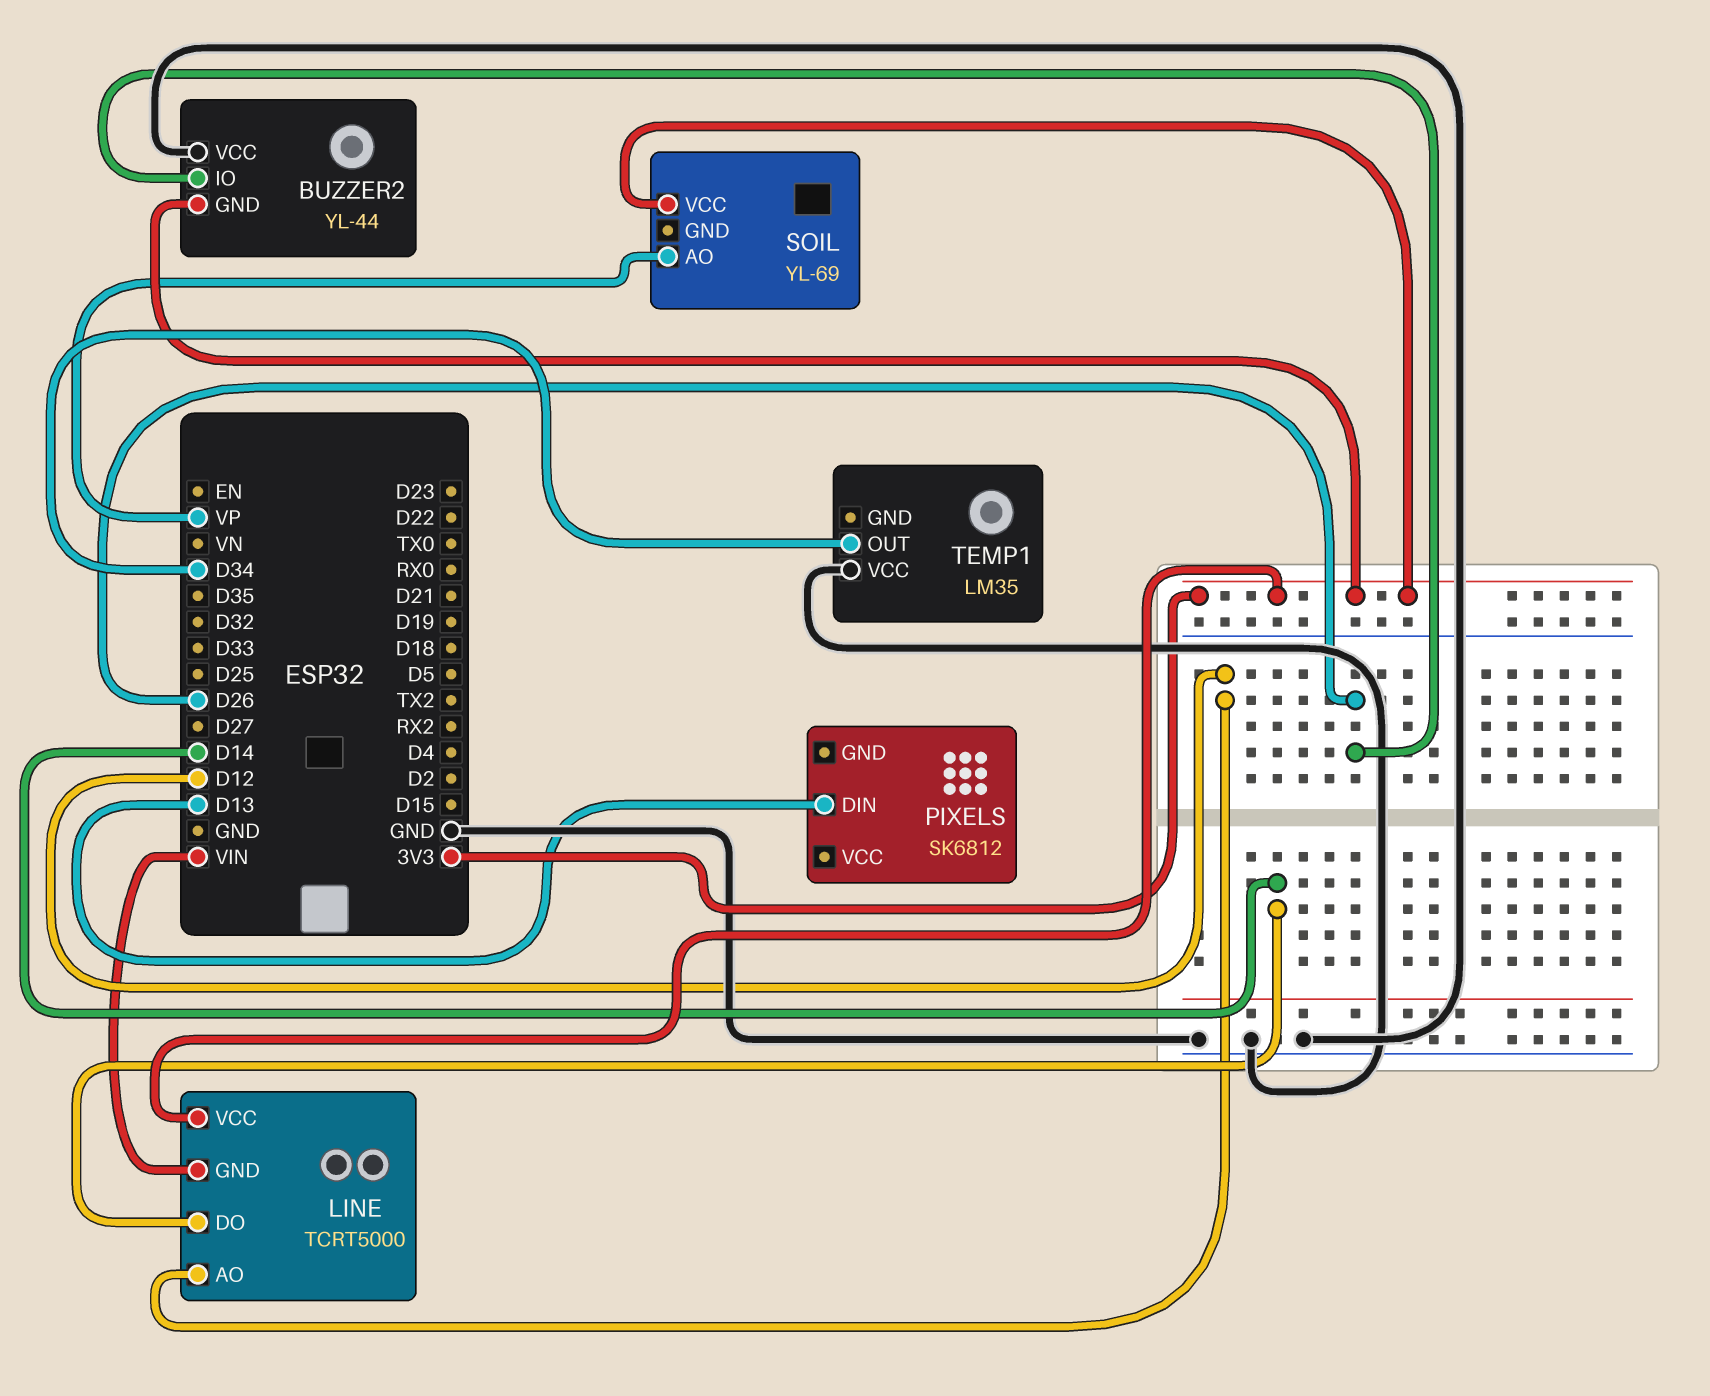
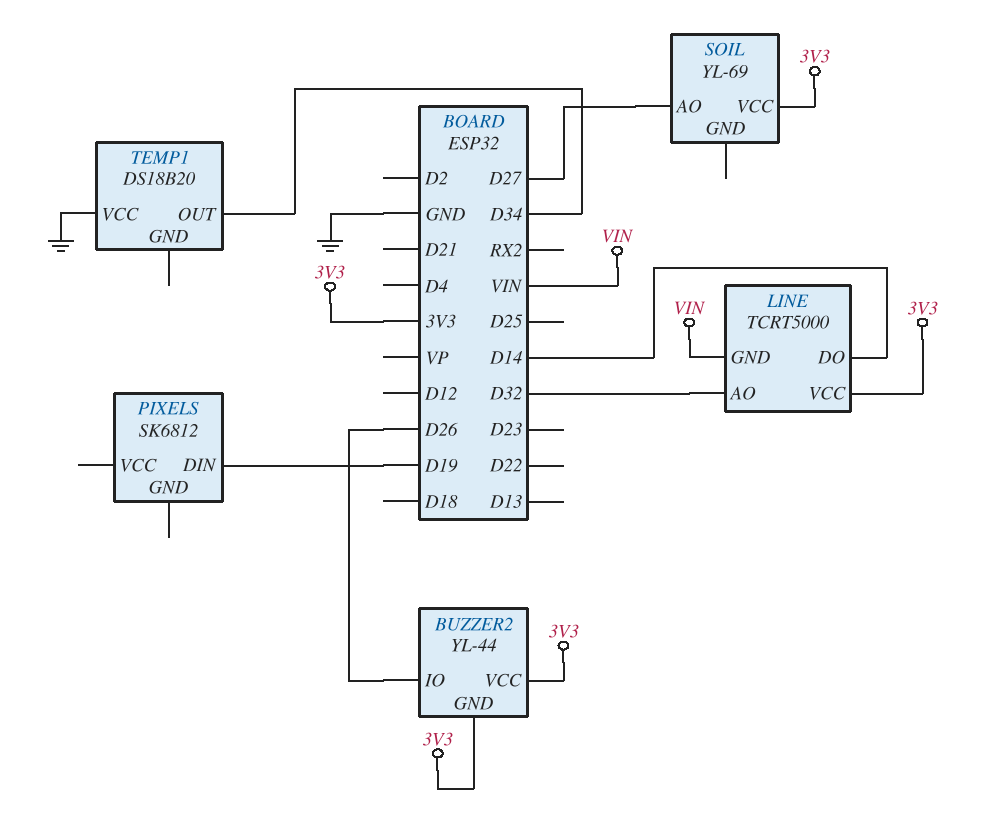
BUZZER2 pin VCC: GND -> 3V3
LINE pin AO: D12 -> D32
PIXELS pin DIN: D13 -> D19
SOIL pin AO: VP -> D27
TEMP1: LM35 -> DS18B20

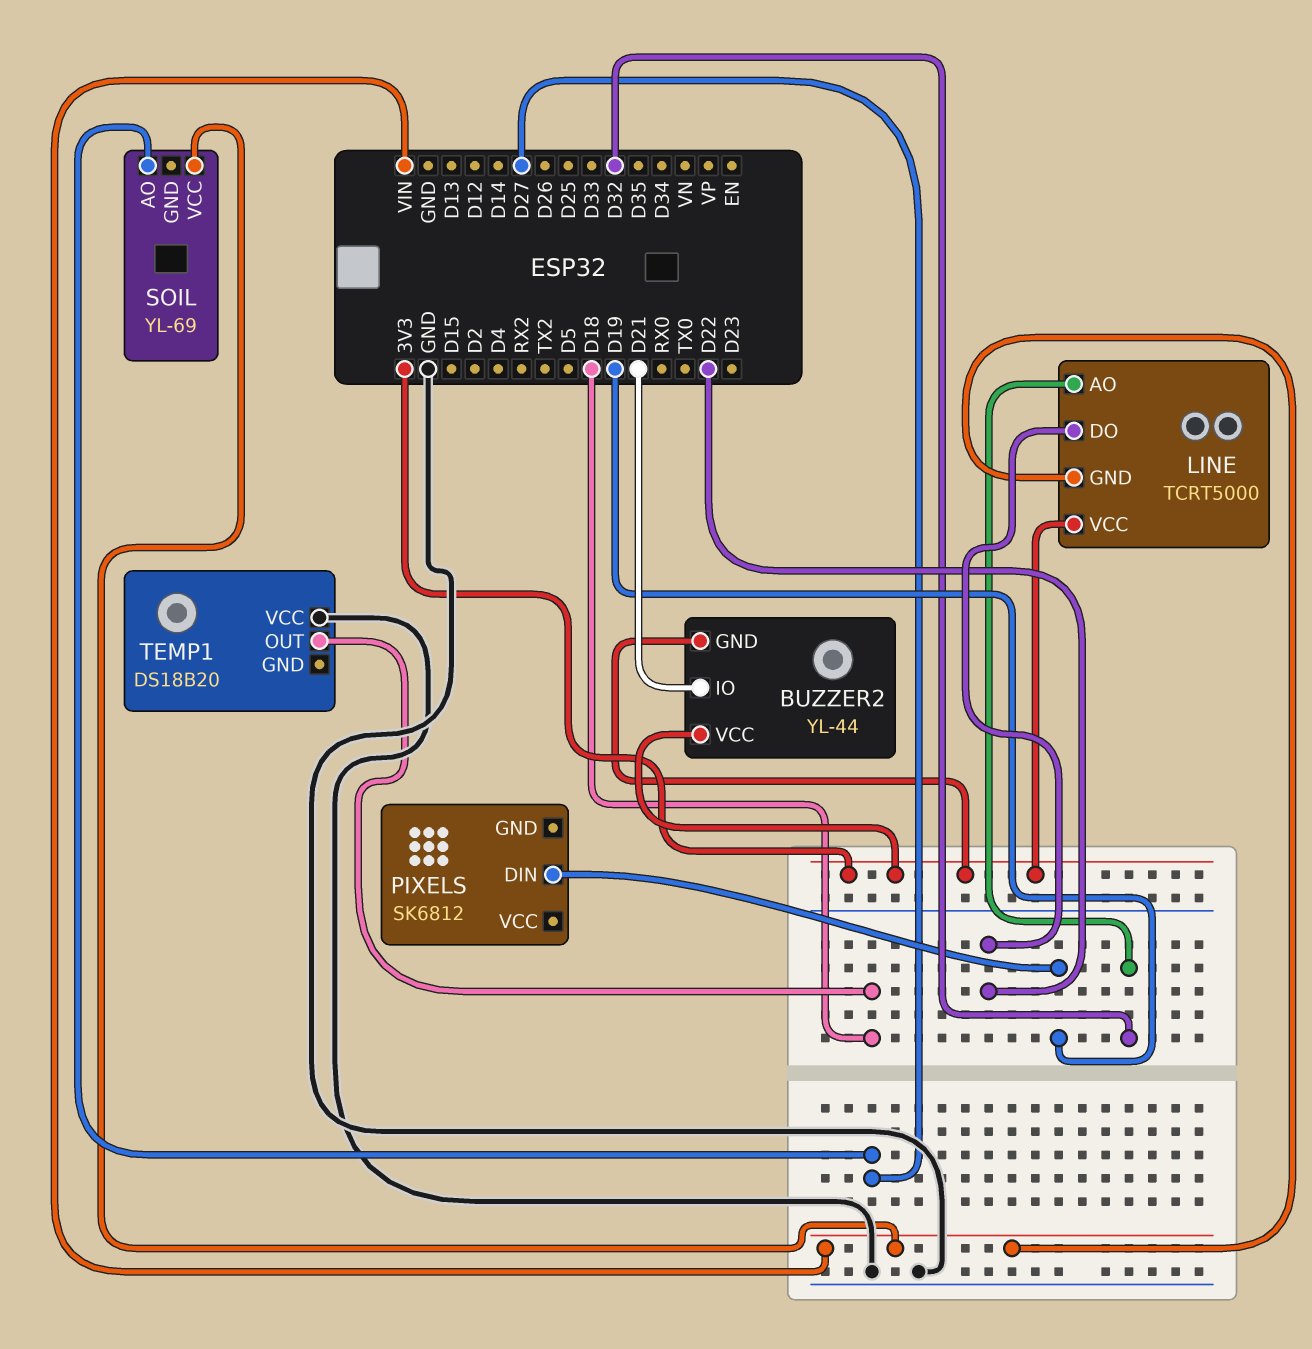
BUZZER2 pin IO: D26 -> D21
LINE pin DO: D14 -> D22
SOIL pin VCC: 3V3 -> VIN
TEMP1 pin OUT: D34 -> D18

